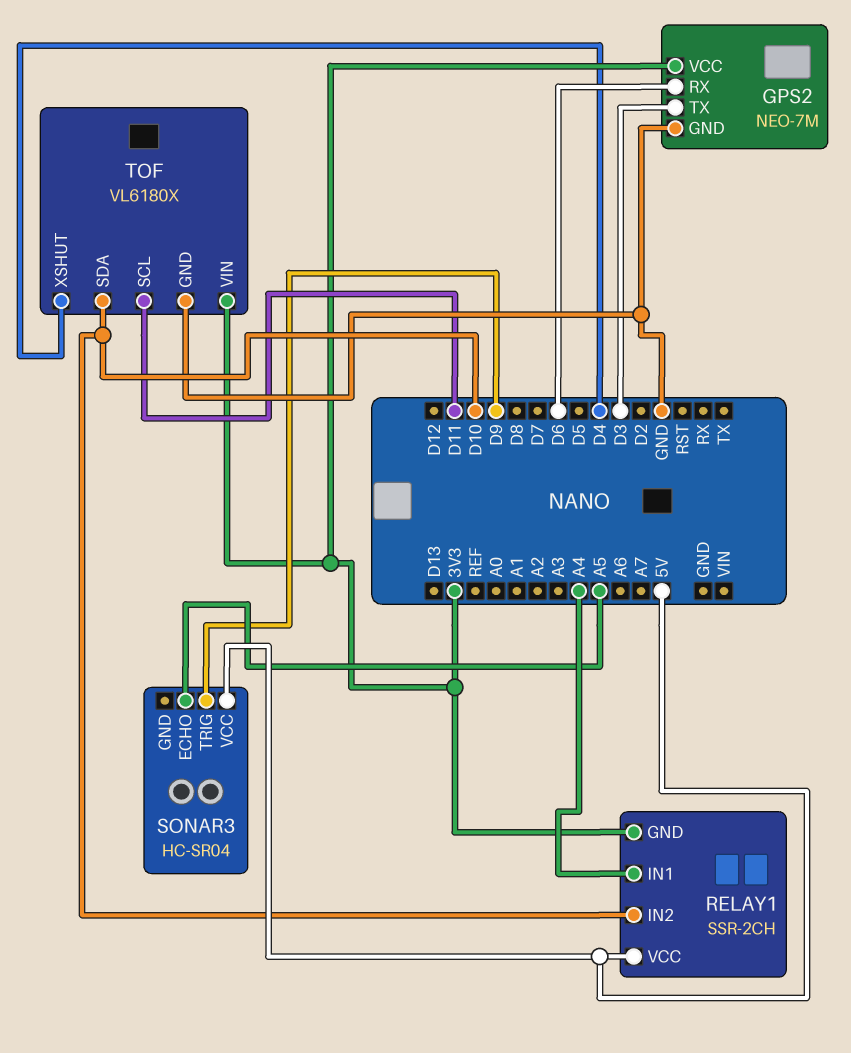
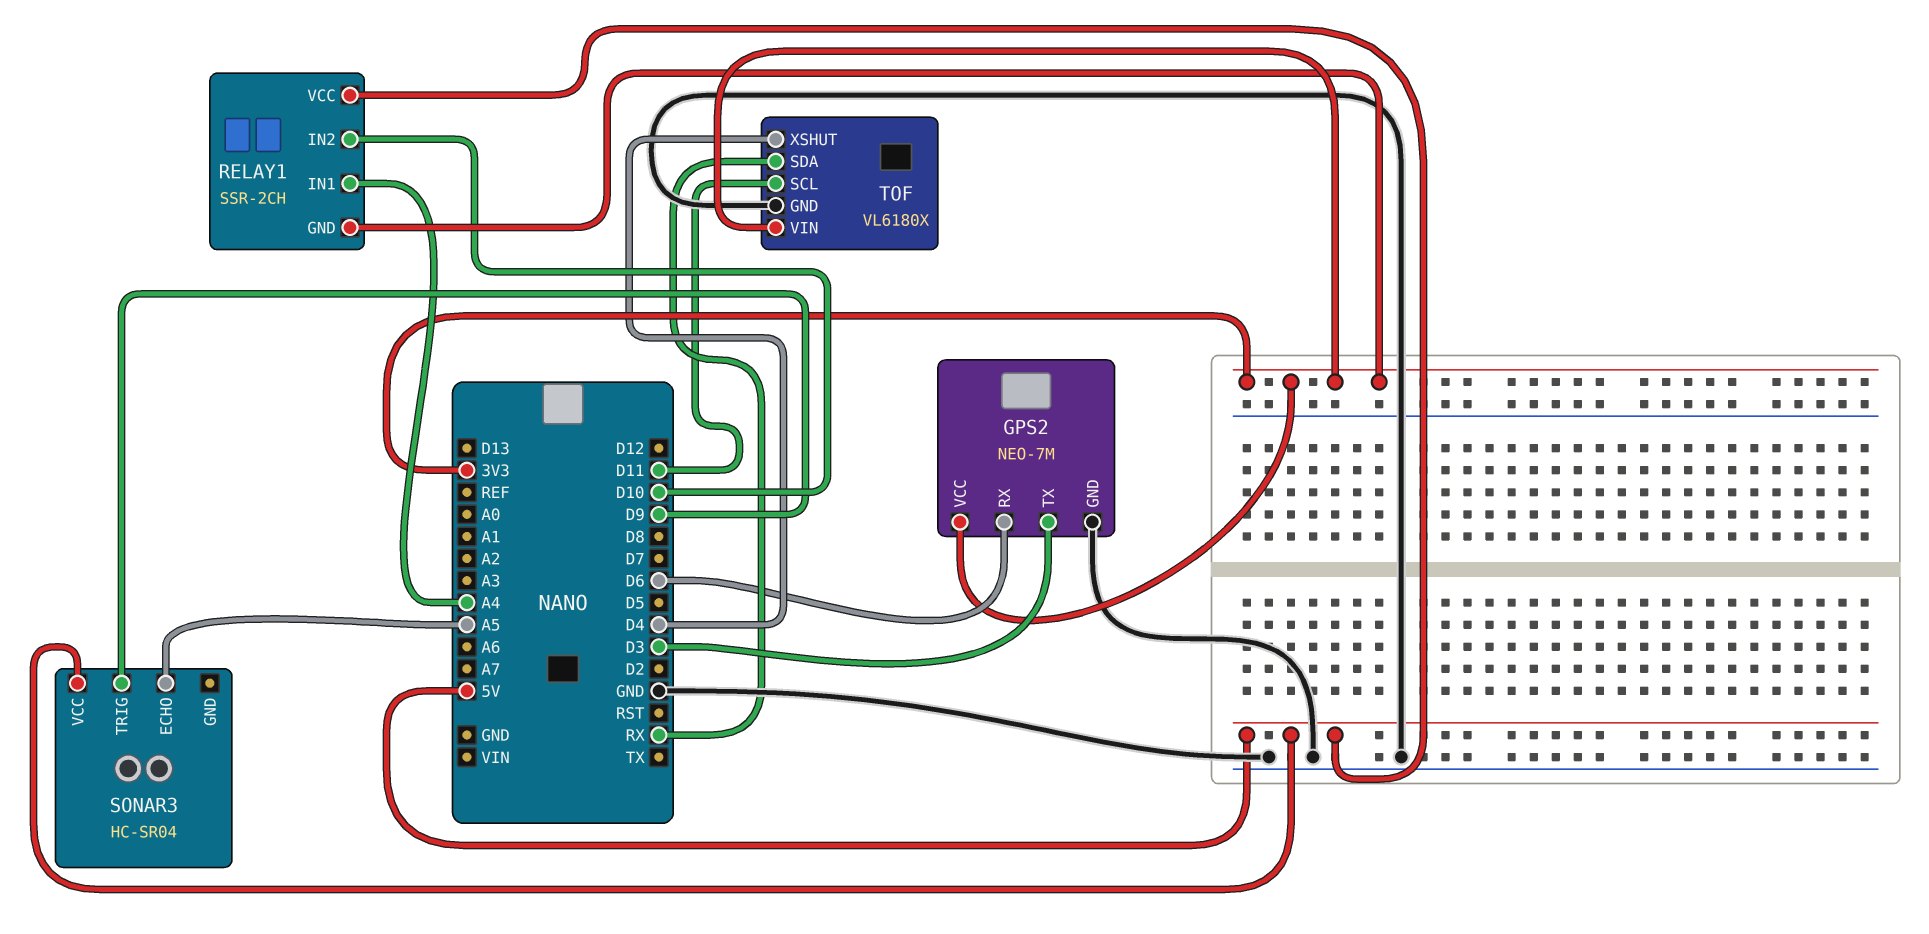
TOF pin SDA: D10 -> RX

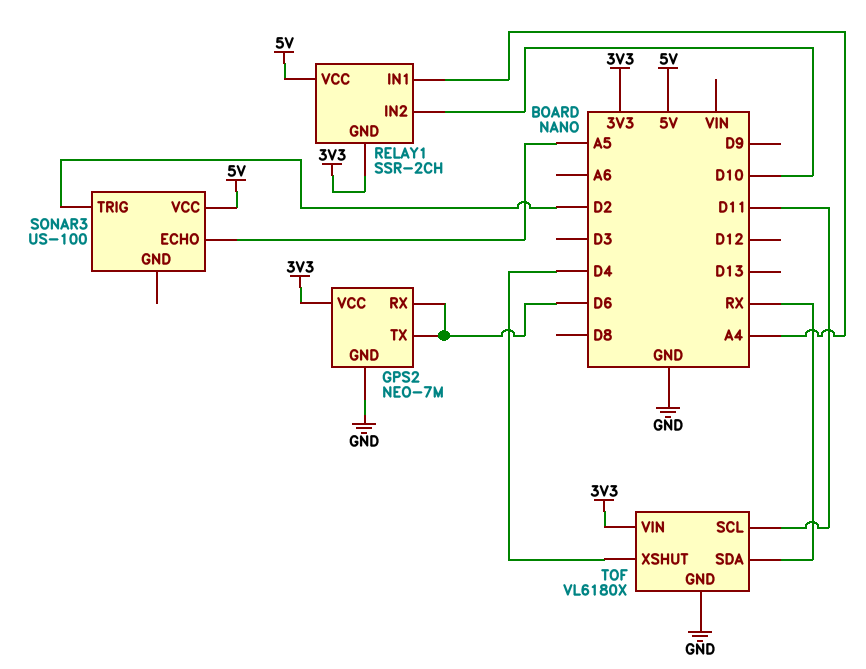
GPS2 pin TX: D3 -> D6
SONAR3: HC-SR04 -> US-100
SONAR3 pin TRIG: D9 -> D2

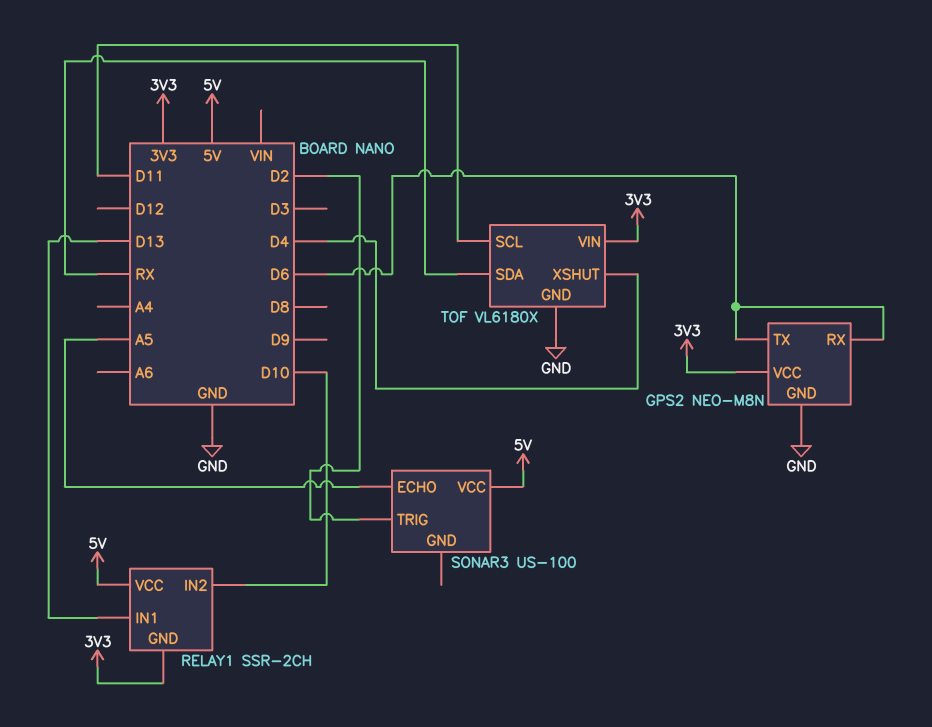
GPS2: NEO-7M -> NEO-M8N
RELAY1 pin IN1: A4 -> D13

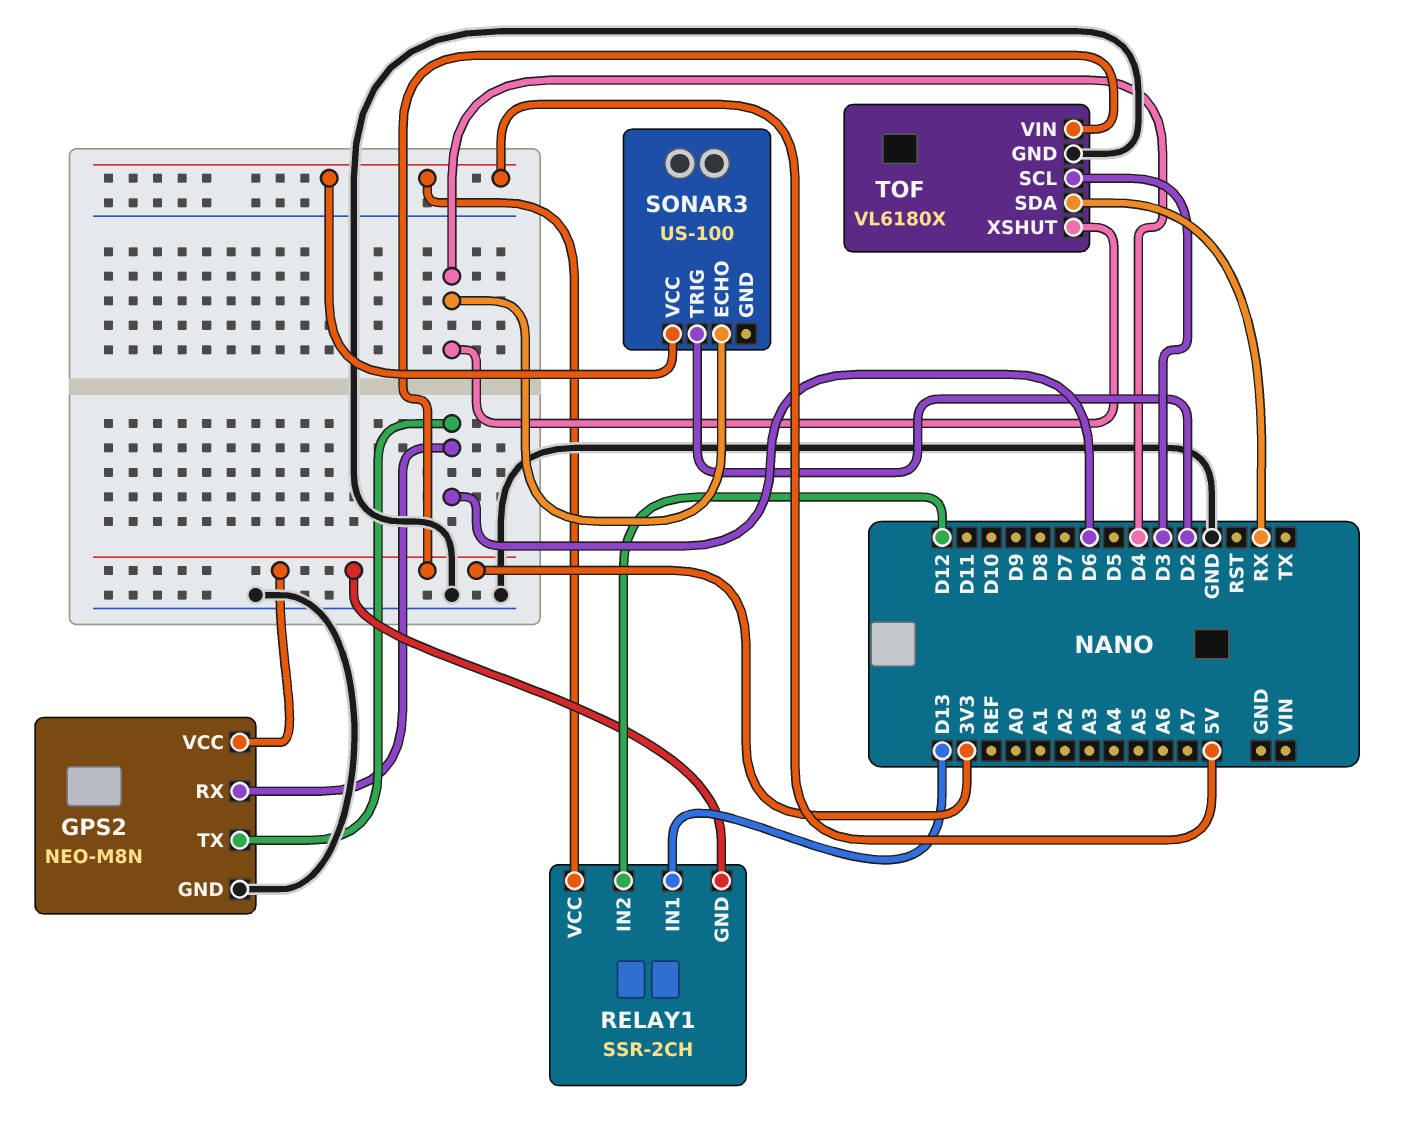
RELAY1 pin IN2: D10 -> D12
SONAR3 pin ECHO: A5 -> D4
TOF pin SCL: D11 -> D3

